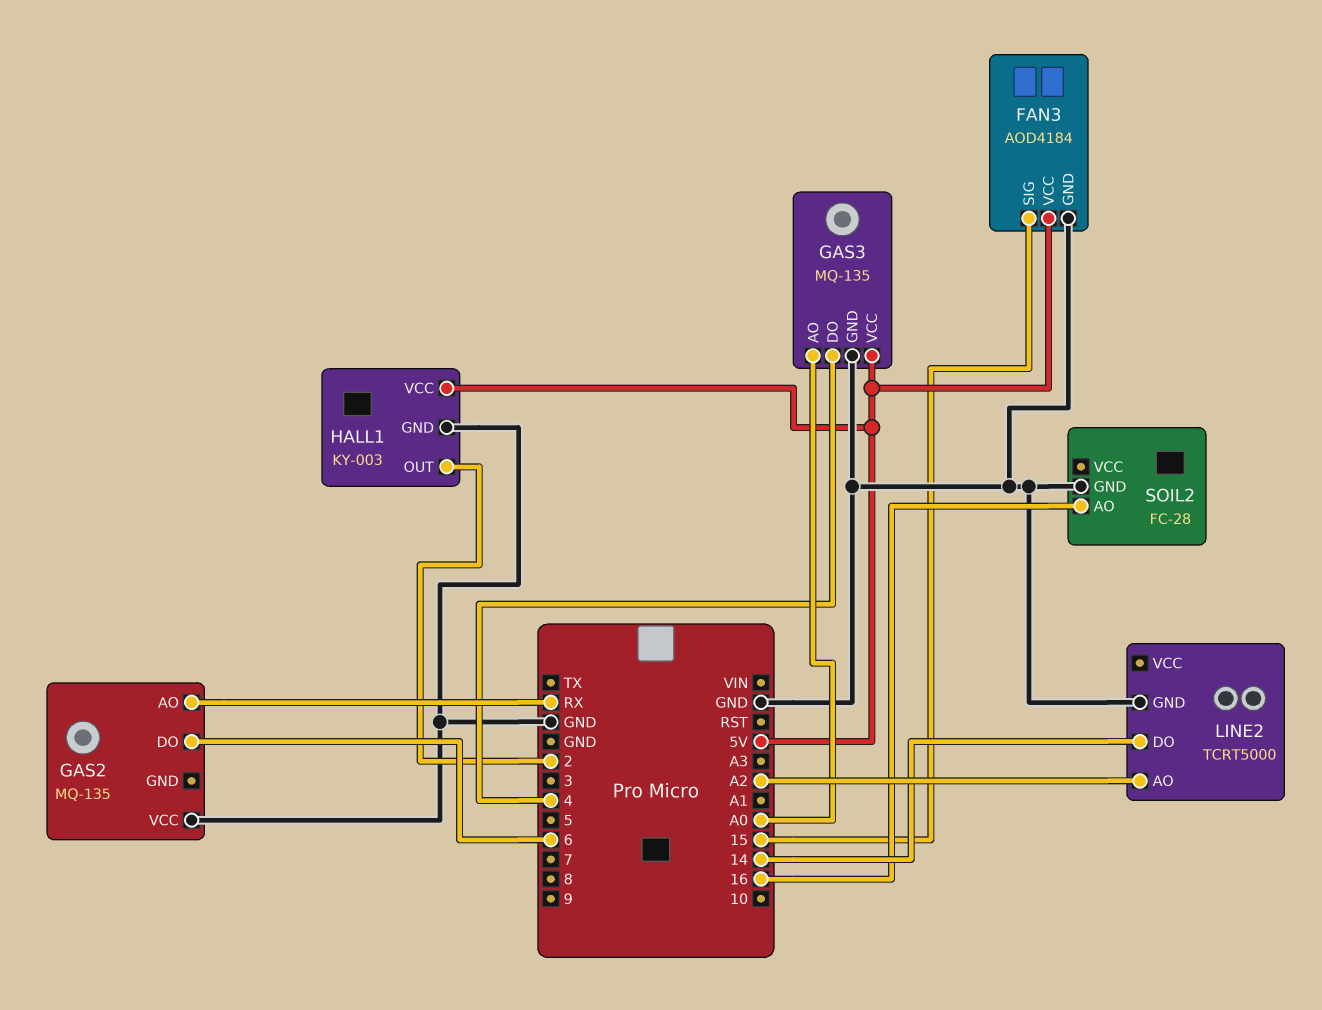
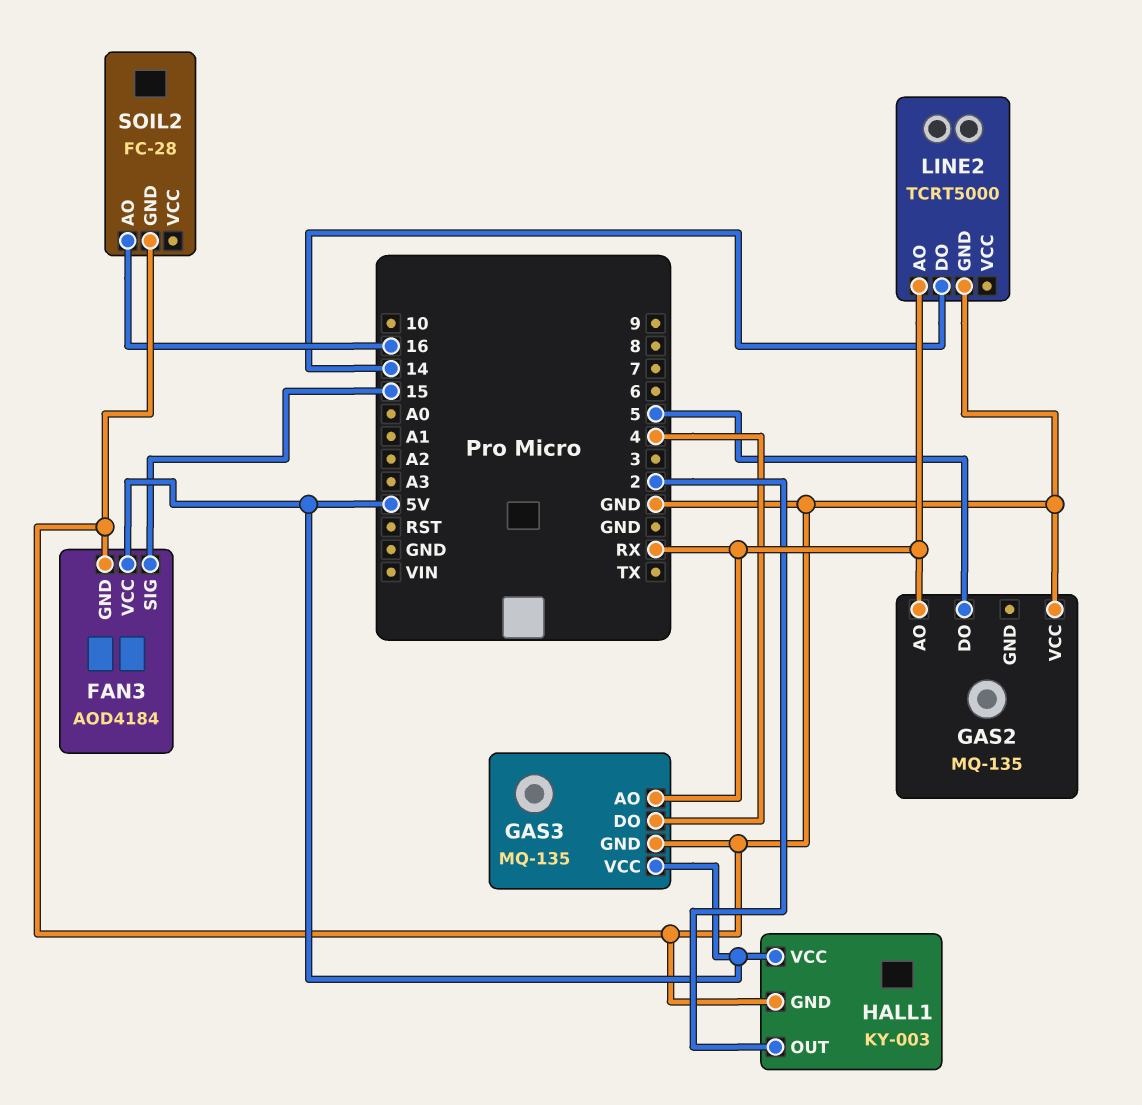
GAS2 pin DO: 6 -> 5
GAS3 pin AO: A0 -> RX
LINE2 pin AO: A2 -> RX

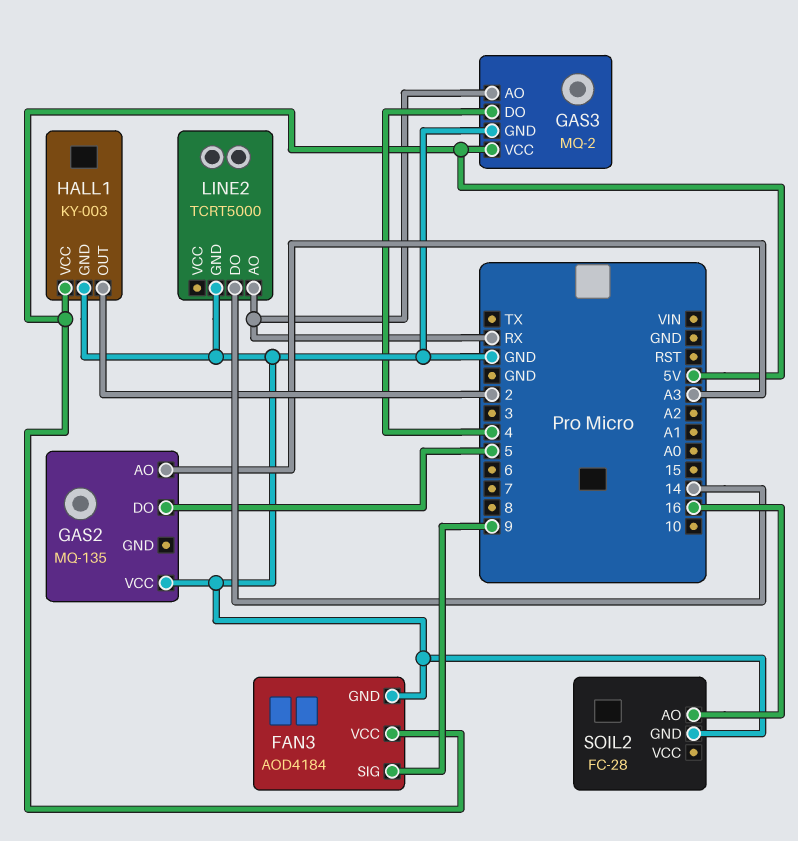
FAN3 pin SIG: 15 -> 9
GAS2 pin AO: RX -> A3
GAS3: MQ-135 -> MQ-2

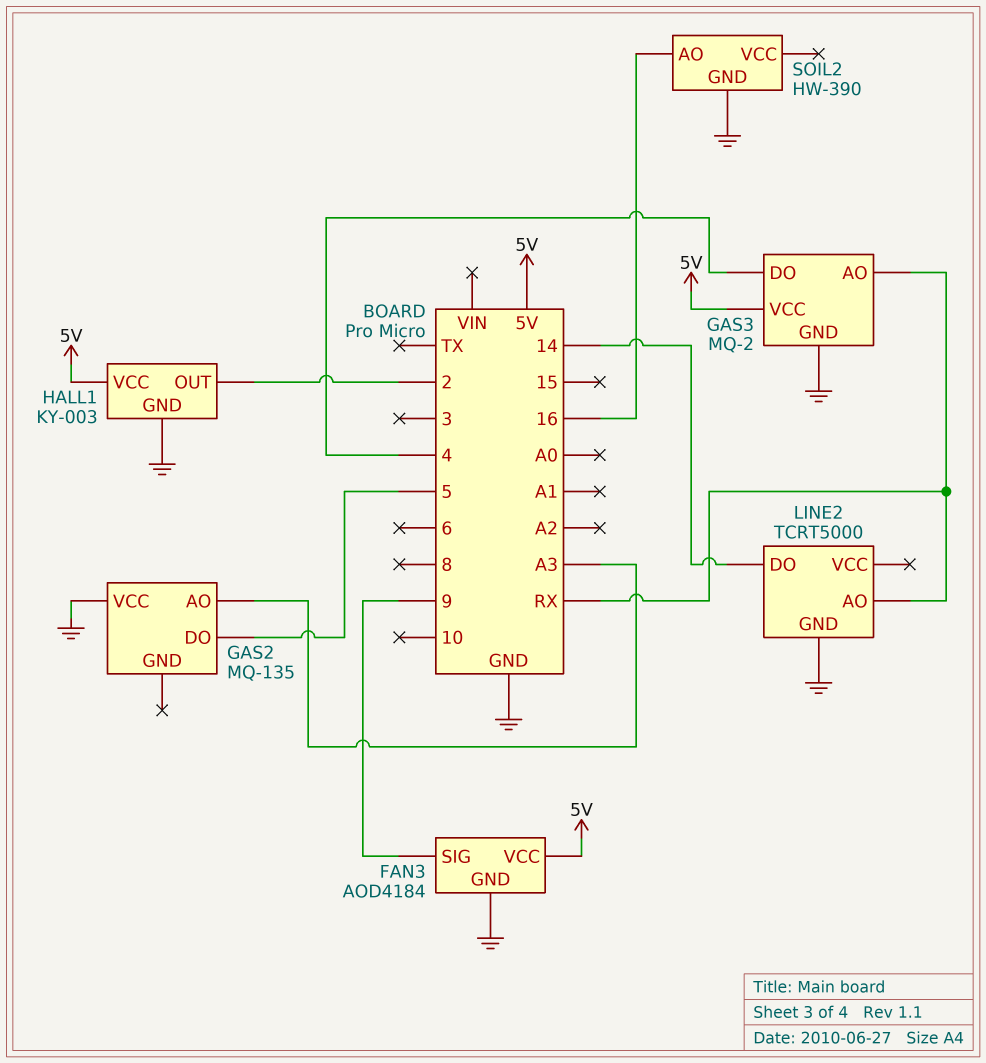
SOIL2: FC-28 -> HW-390

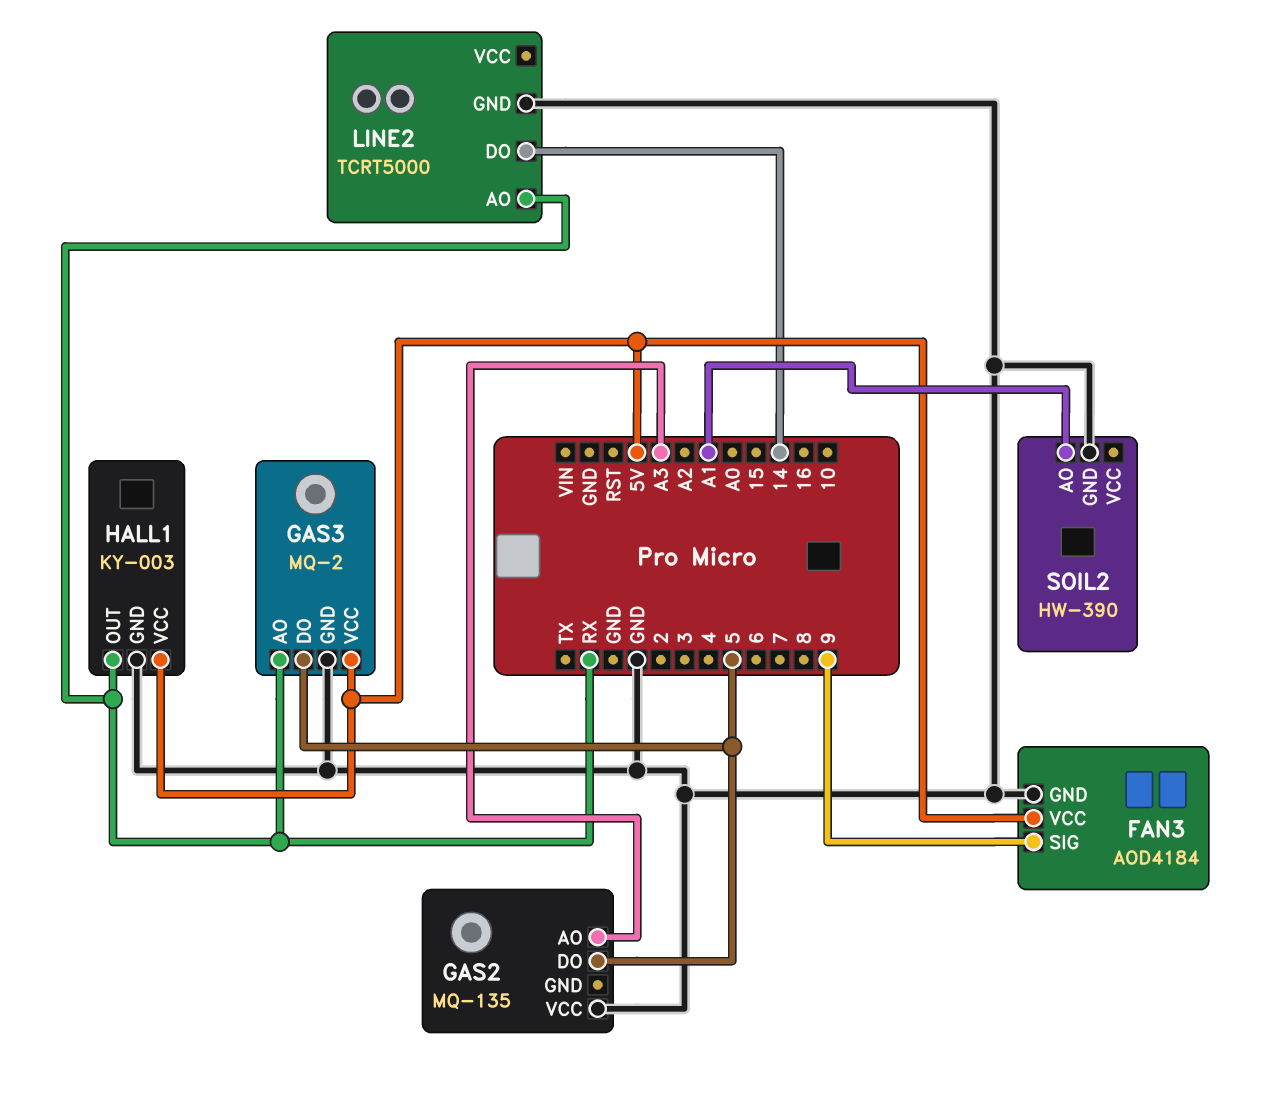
GAS3 pin DO: 4 -> 5
HALL1 pin OUT: 2 -> RX
SOIL2 pin AO: 16 -> A1

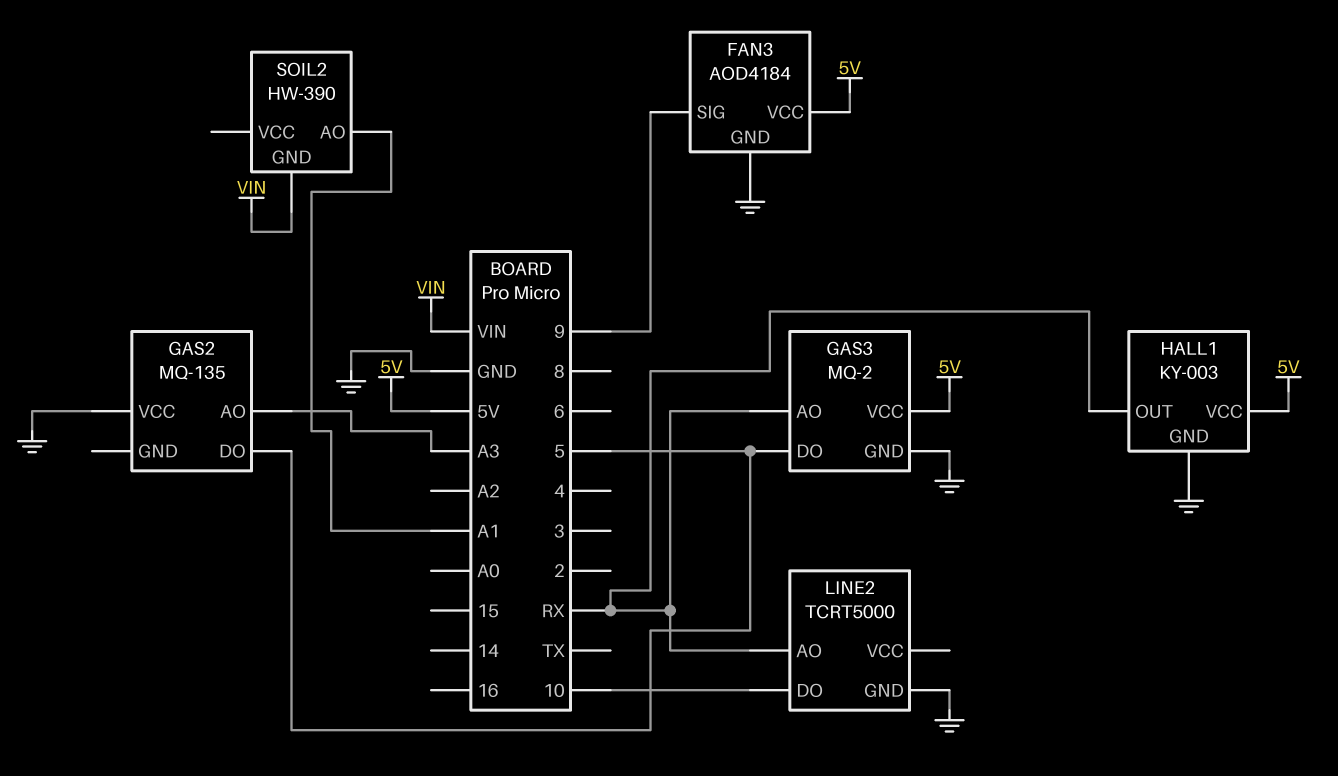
LINE2 pin DO: 14 -> 10
SOIL2 pin GND: GND -> VIN

